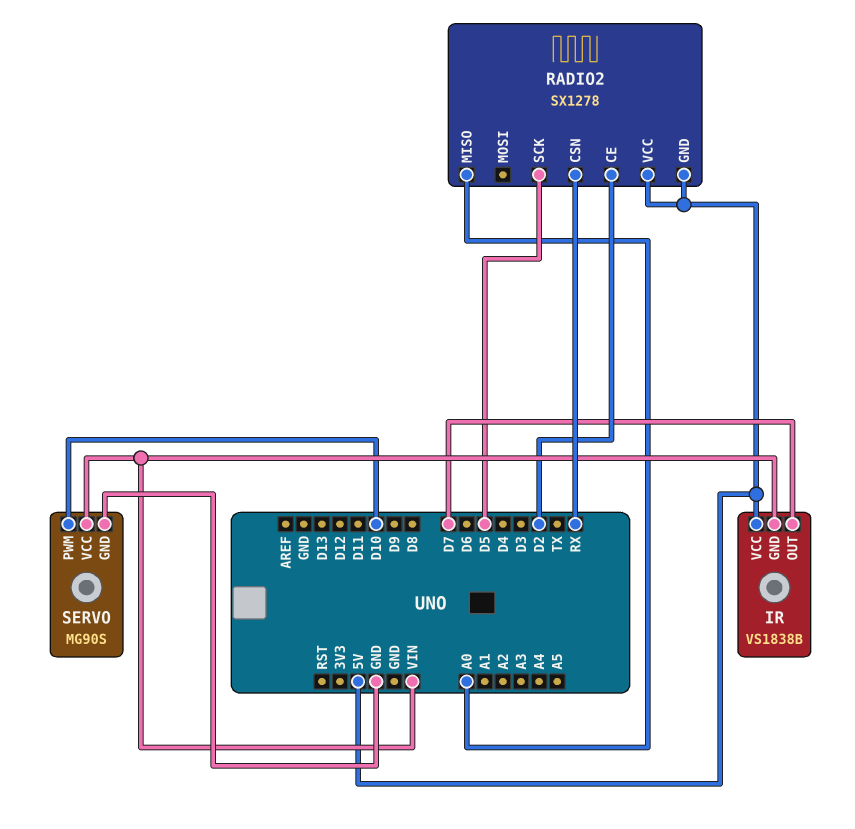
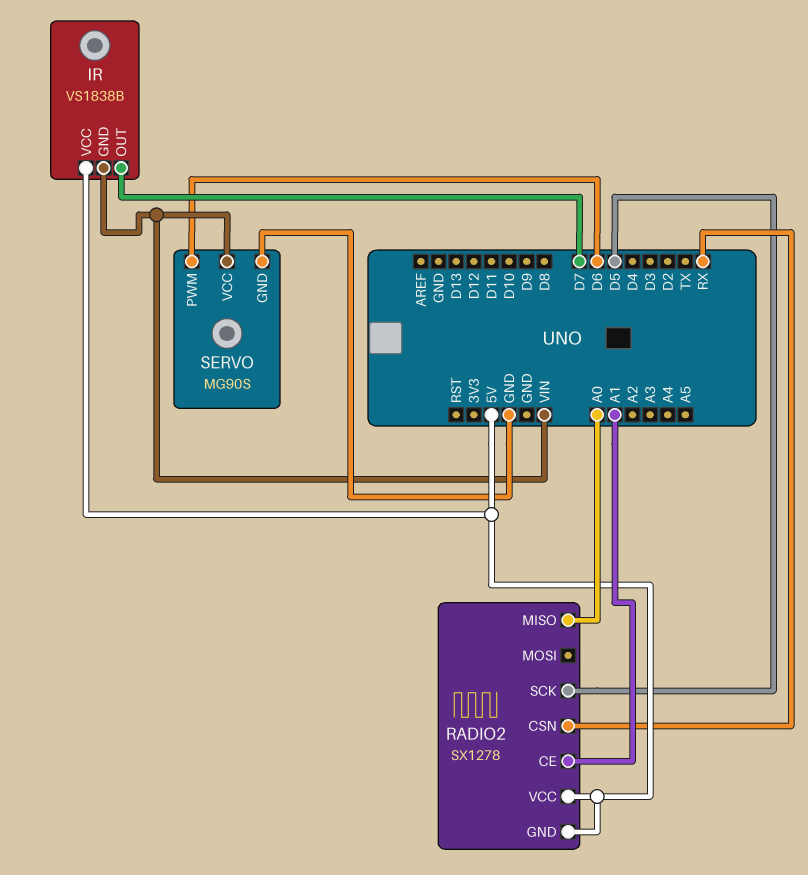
RADIO2 pin CE: D2 -> A1
SERVO pin PWM: D10 -> D6

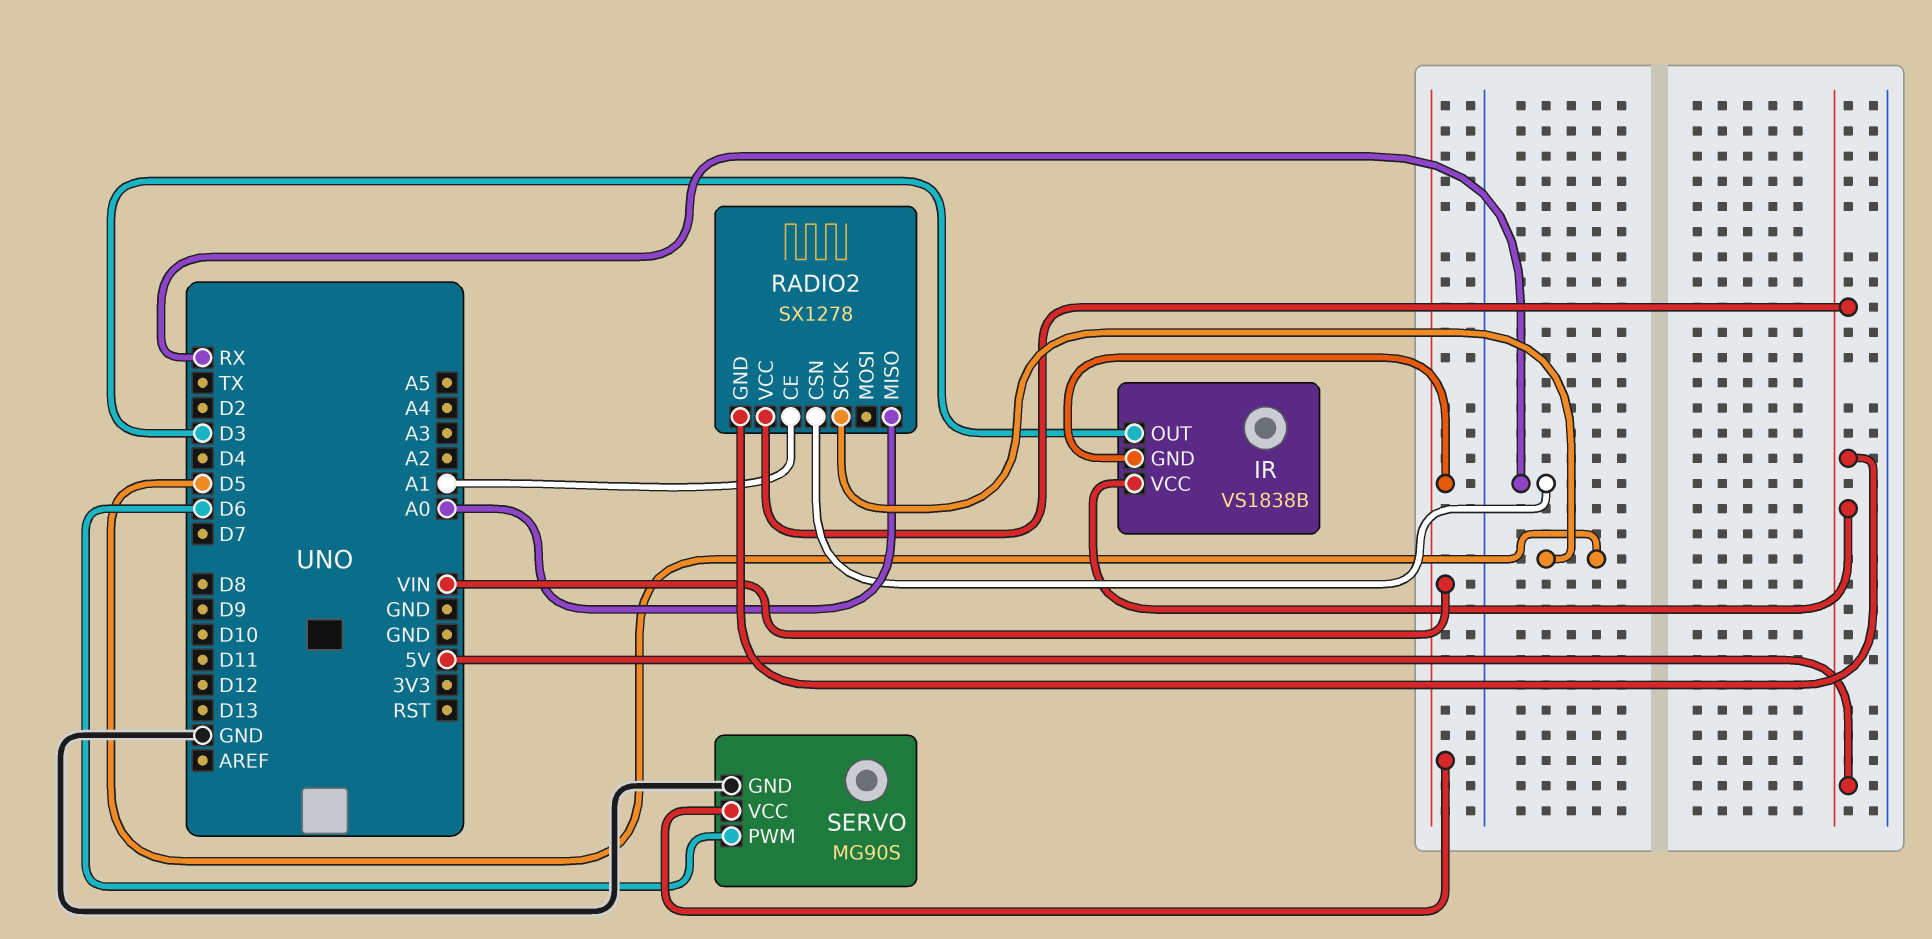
IR pin OUT: D7 -> D3

